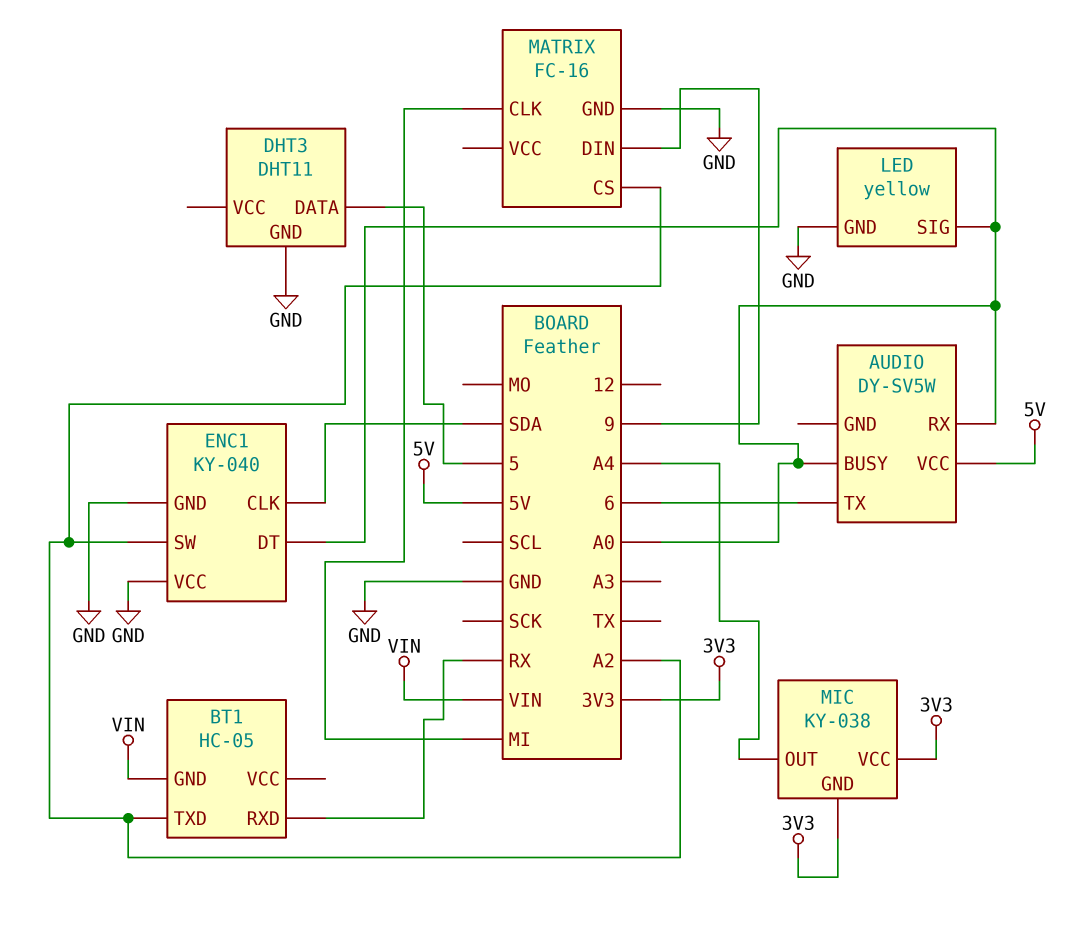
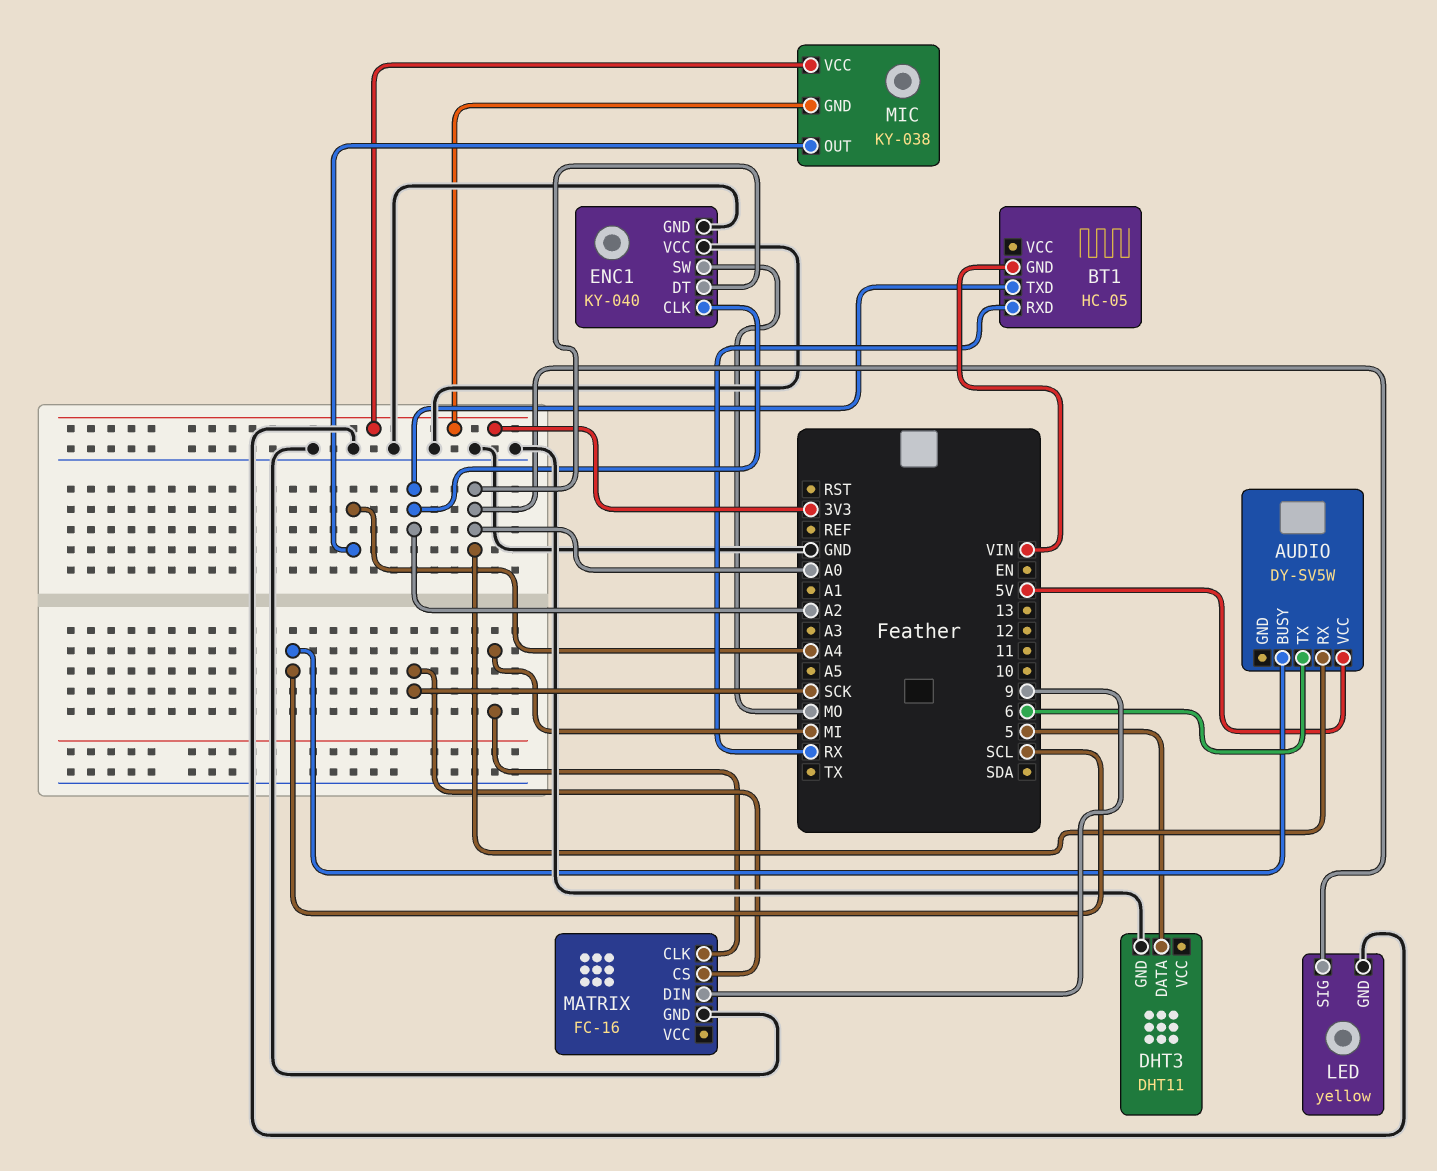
AUDIO pin BUSY: A0 -> SCL
ENC1 pin CLK: SDA -> A2
ENC1 pin SW: A2 -> MO
MATRIX pin CS: A2 -> SCK

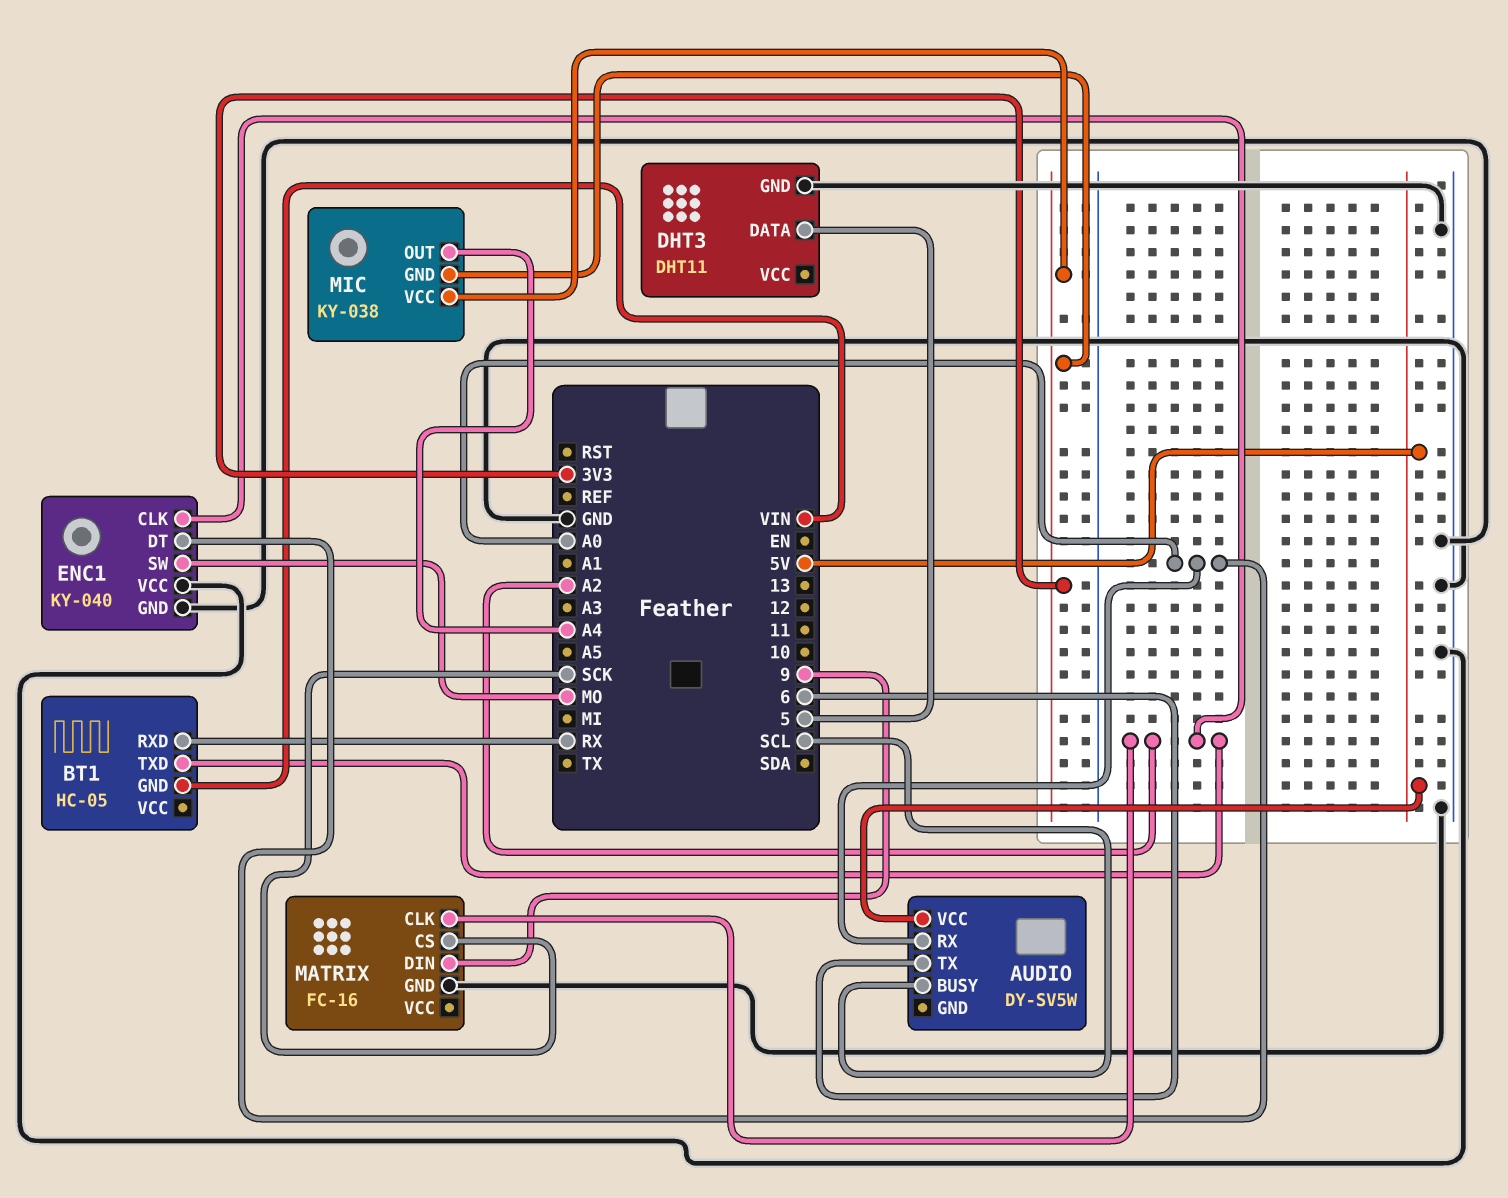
LED: yellow -> none
LED pin GND: GND -> none
LED pin SIG: A0 -> none
MATRIX pin CLK: MI -> A2

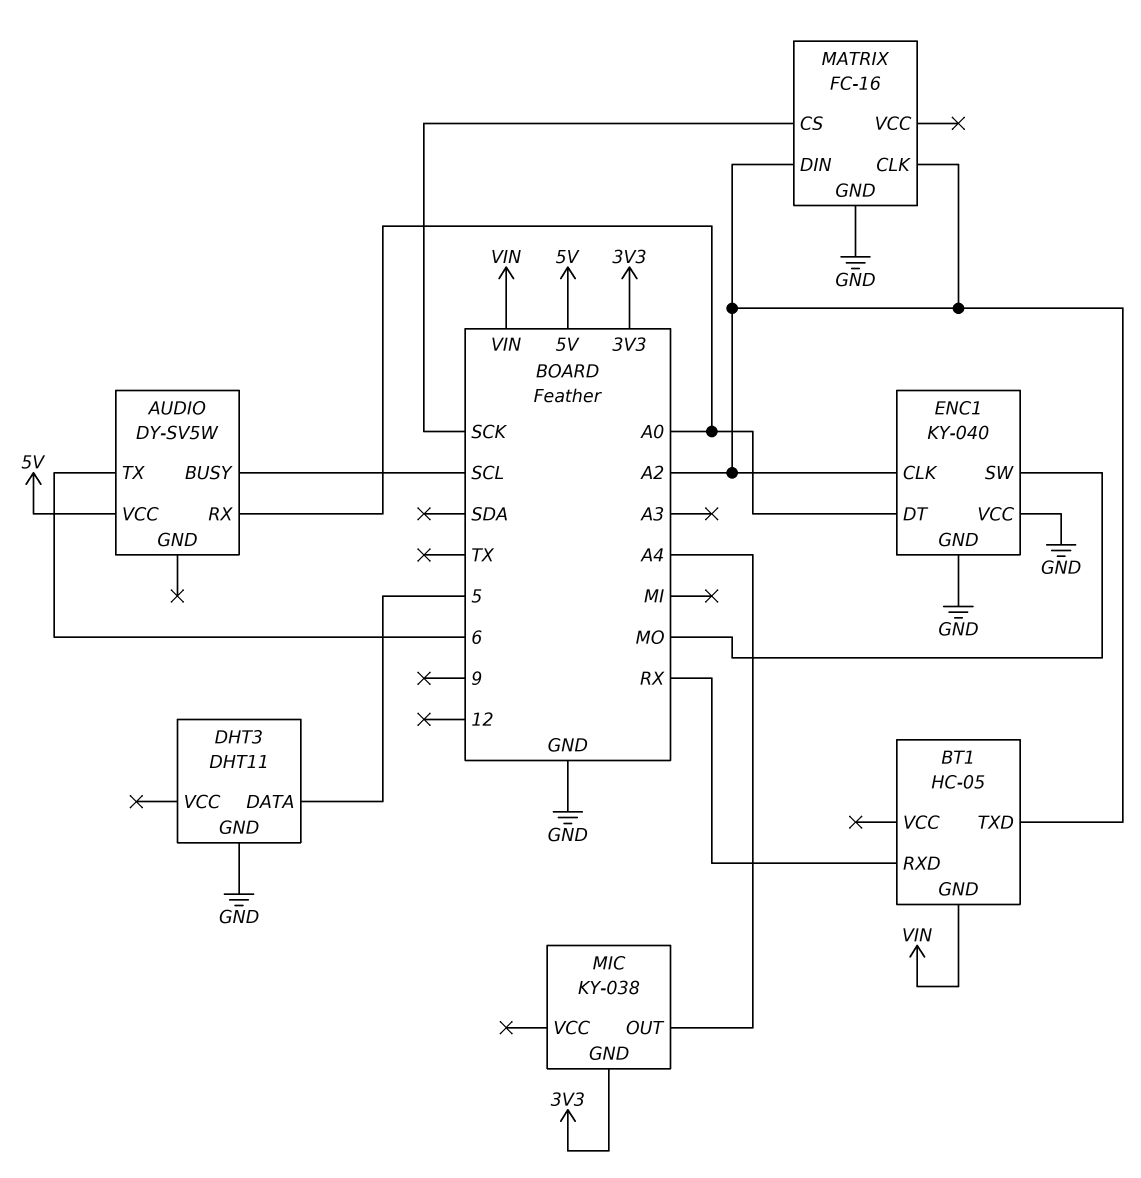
MATRIX pin DIN: 9 -> A2
MIC pin VCC: 3V3 -> none

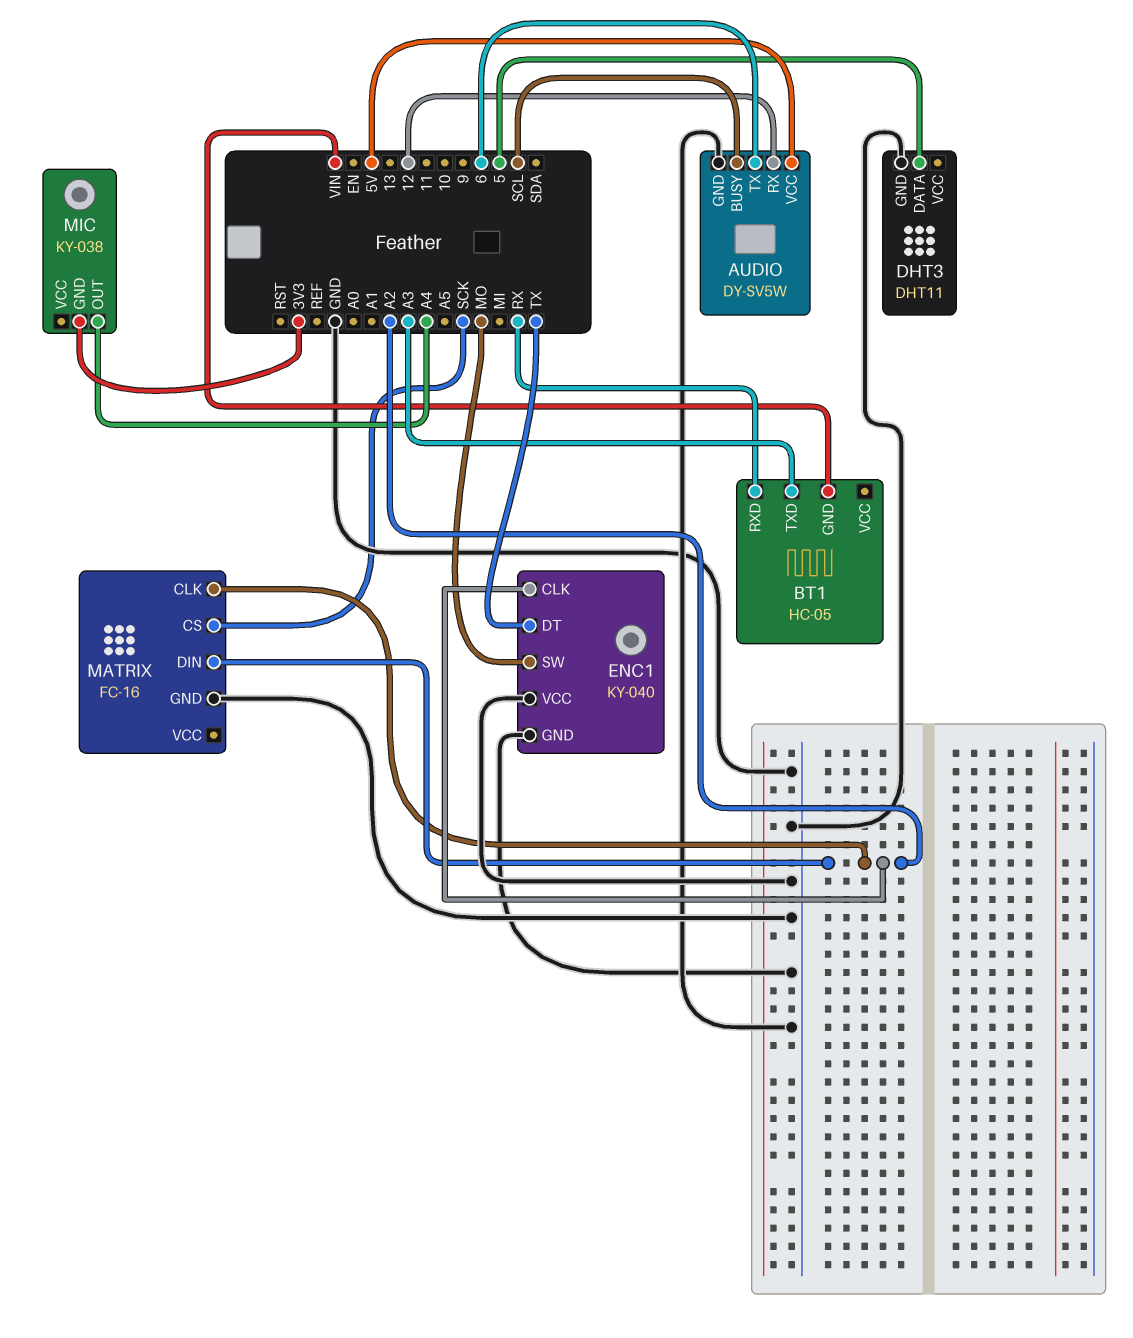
AUDIO pin GND: none -> GND
AUDIO pin RX: A0 -> 12
BT1 pin TXD: A2 -> A3
ENC1 pin DT: A0 -> TX

